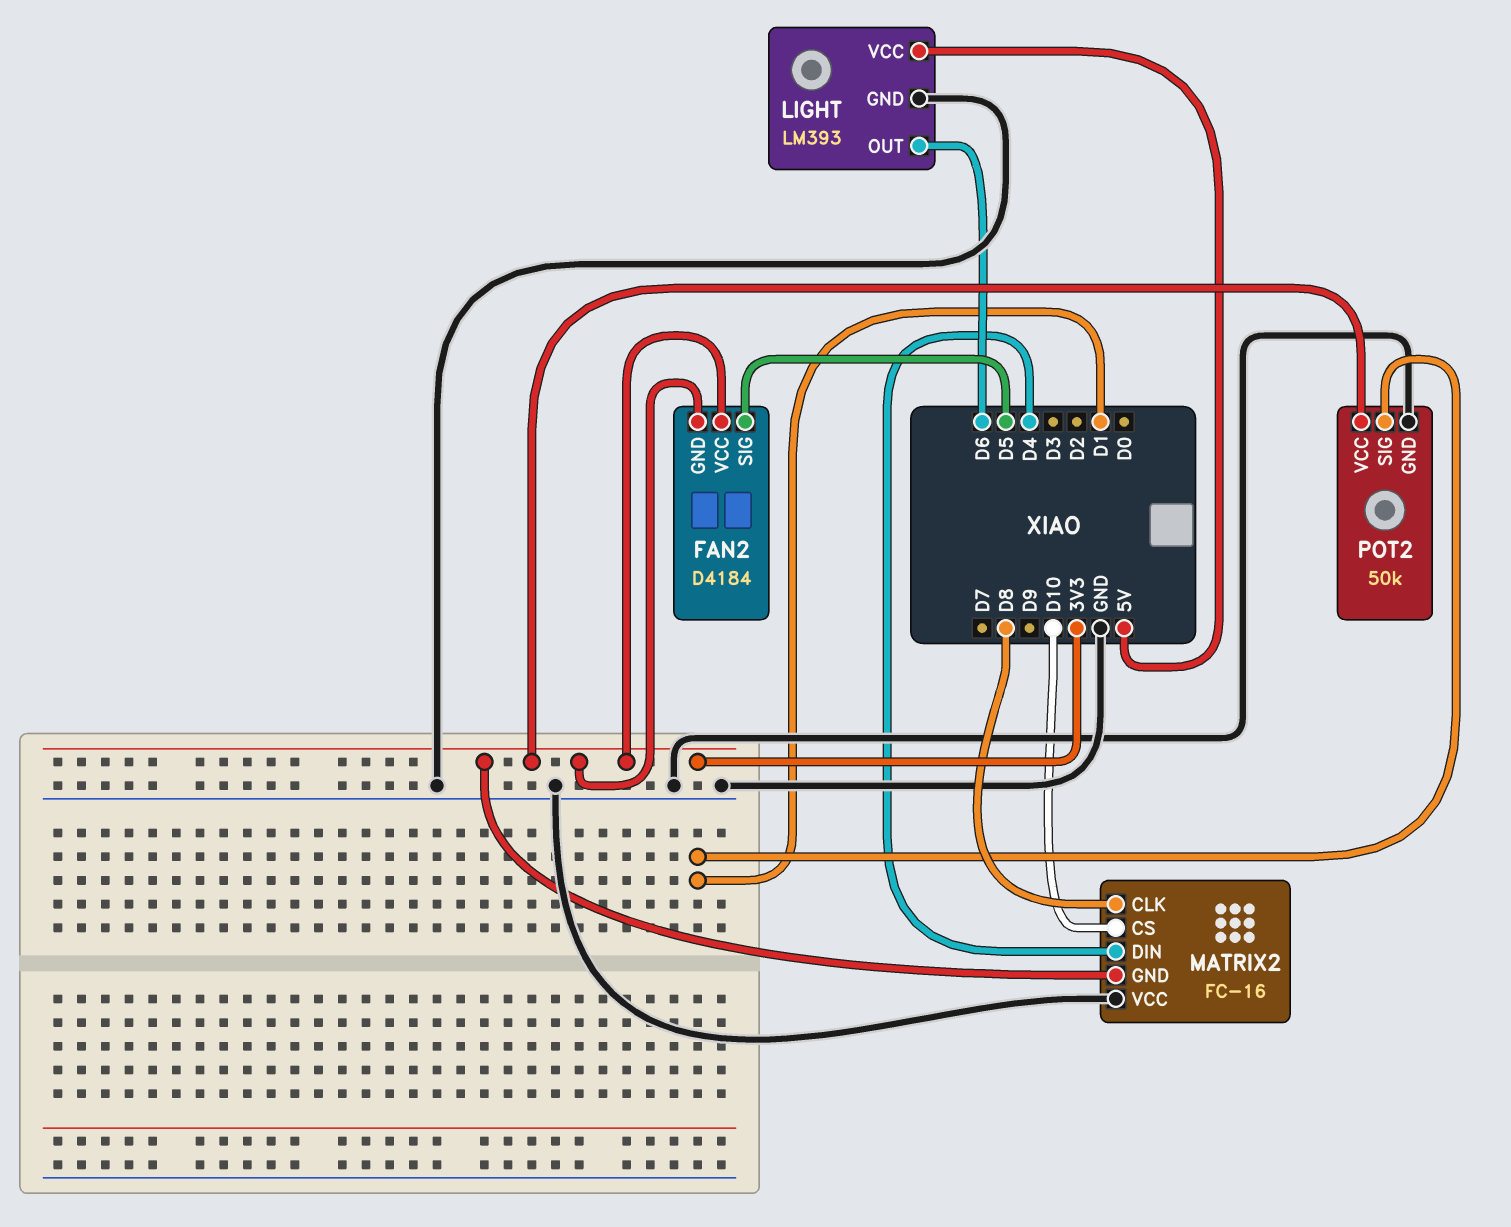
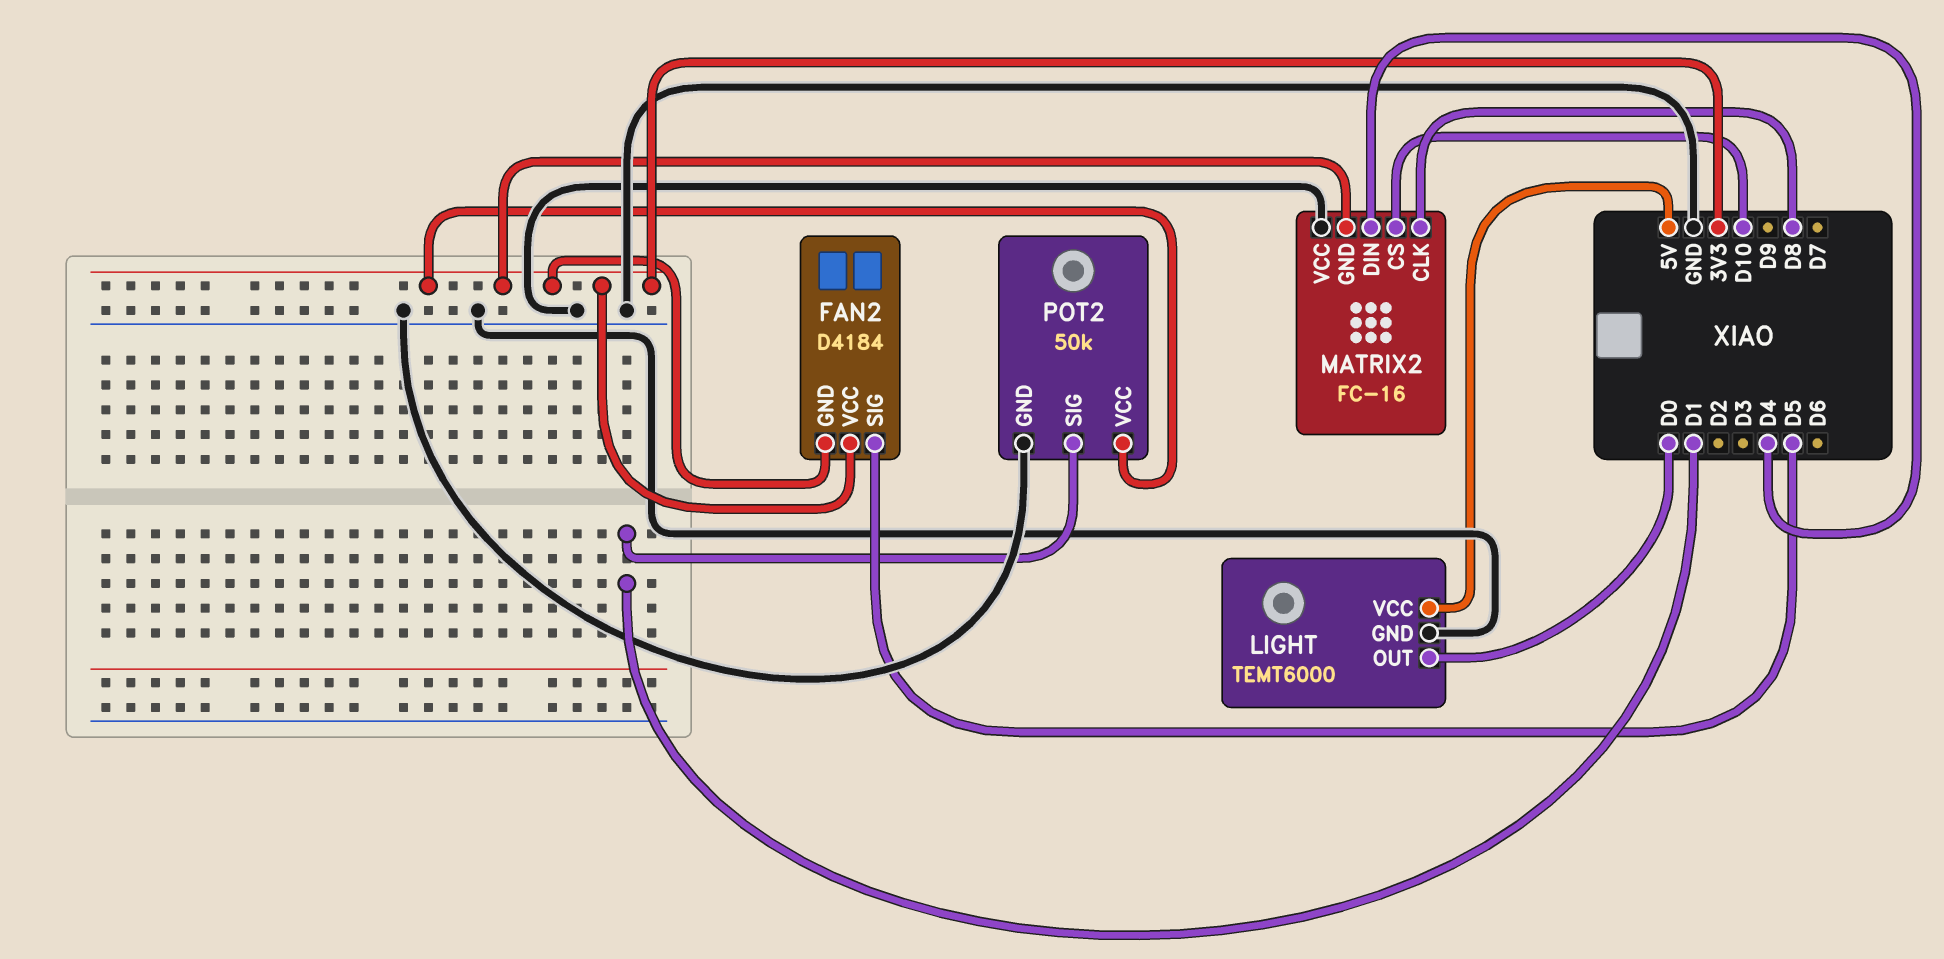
LIGHT: LM393 -> TEMT6000
LIGHT pin OUT: D6 -> D0

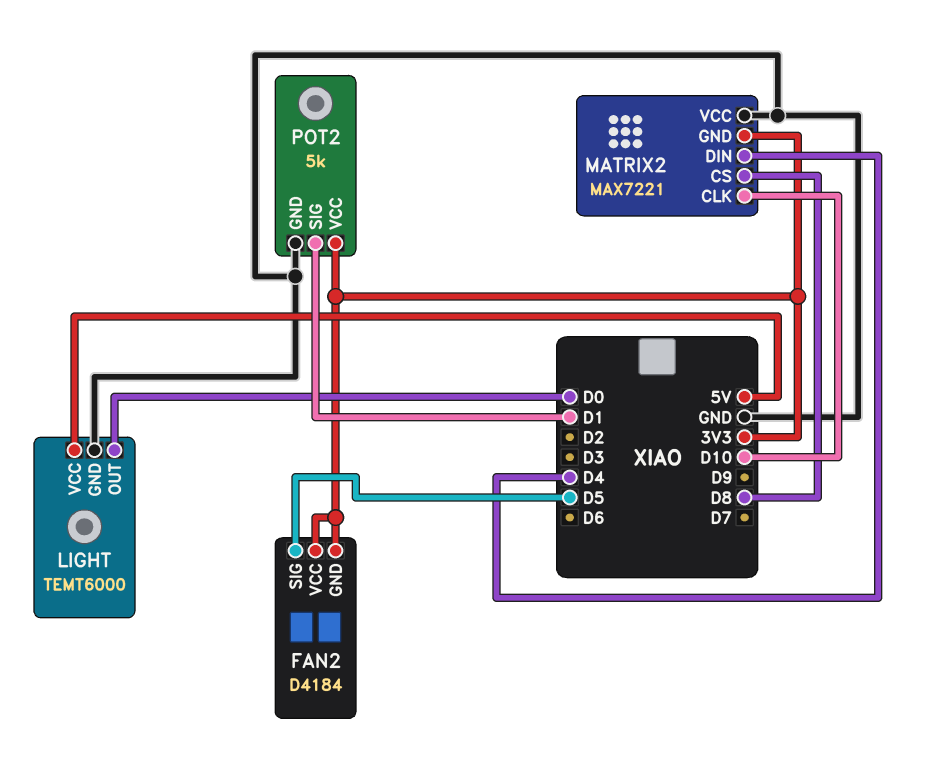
MATRIX2: FC-16 -> MAX7221
MATRIX2 pin CLK: D8 -> D10
MATRIX2 pin CS: D10 -> D8
POT2: 50k -> 5k

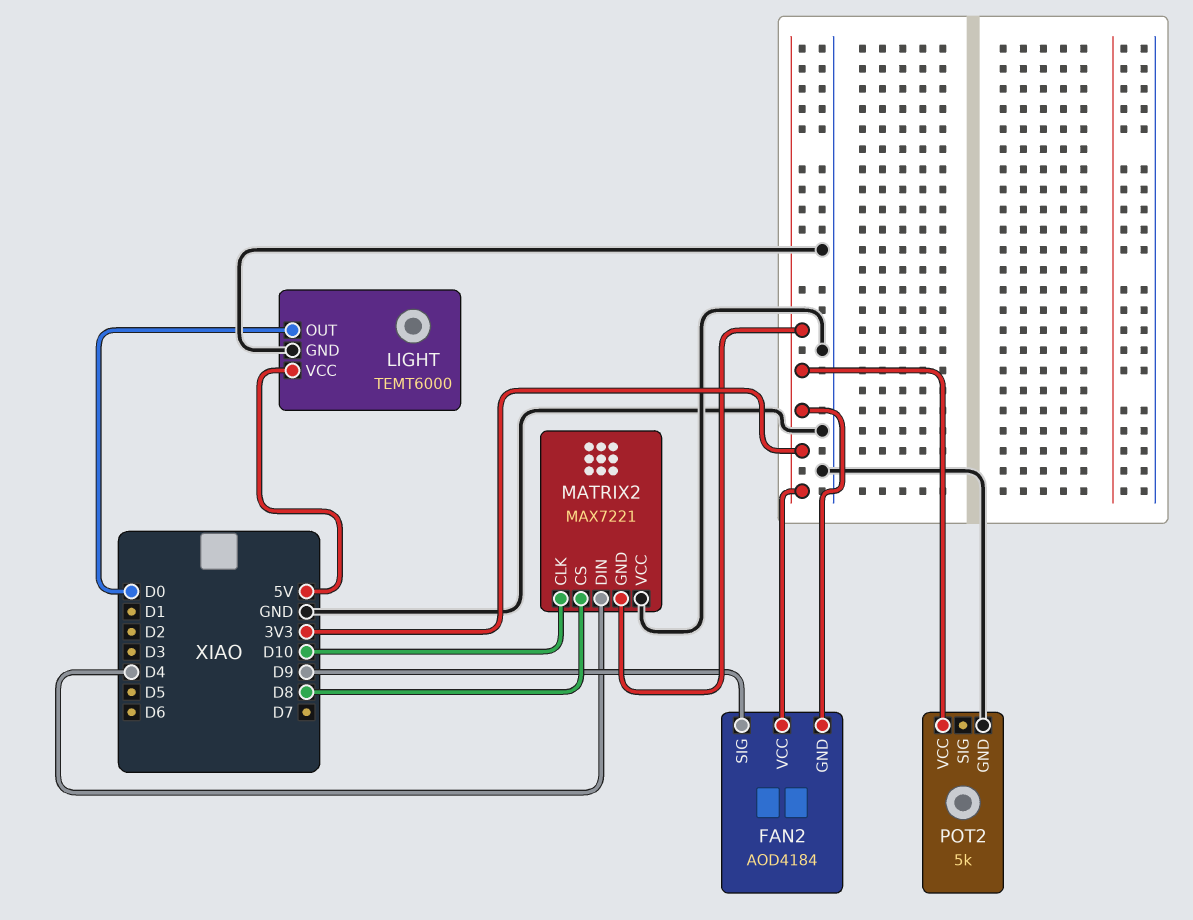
FAN2: D4184 -> AOD4184
FAN2 pin SIG: D5 -> D9
POT2 pin SIG: D1 -> none

